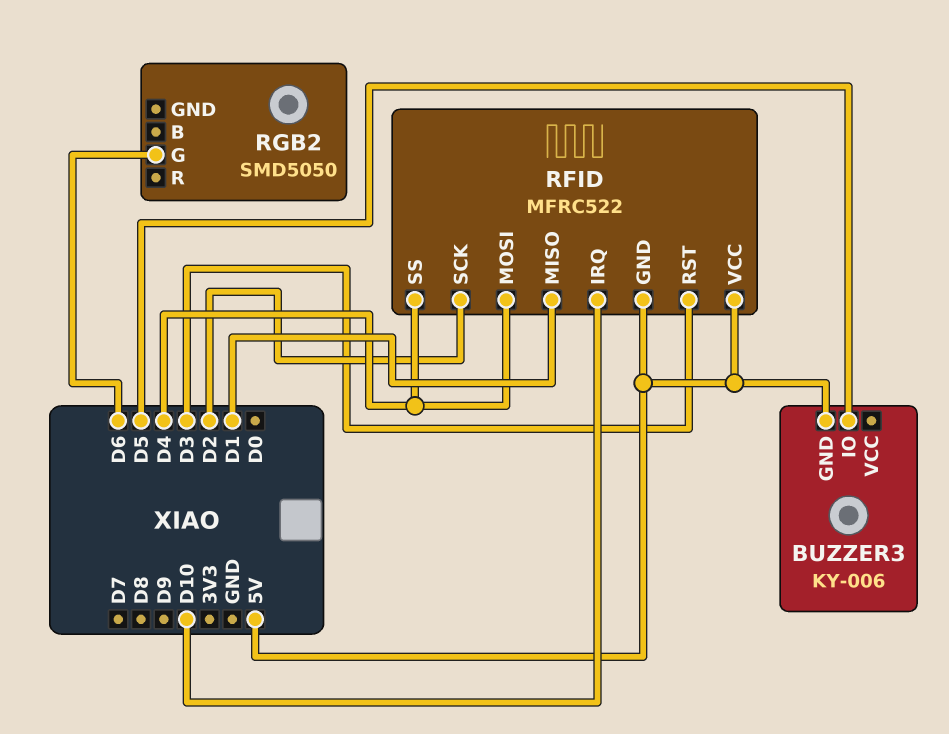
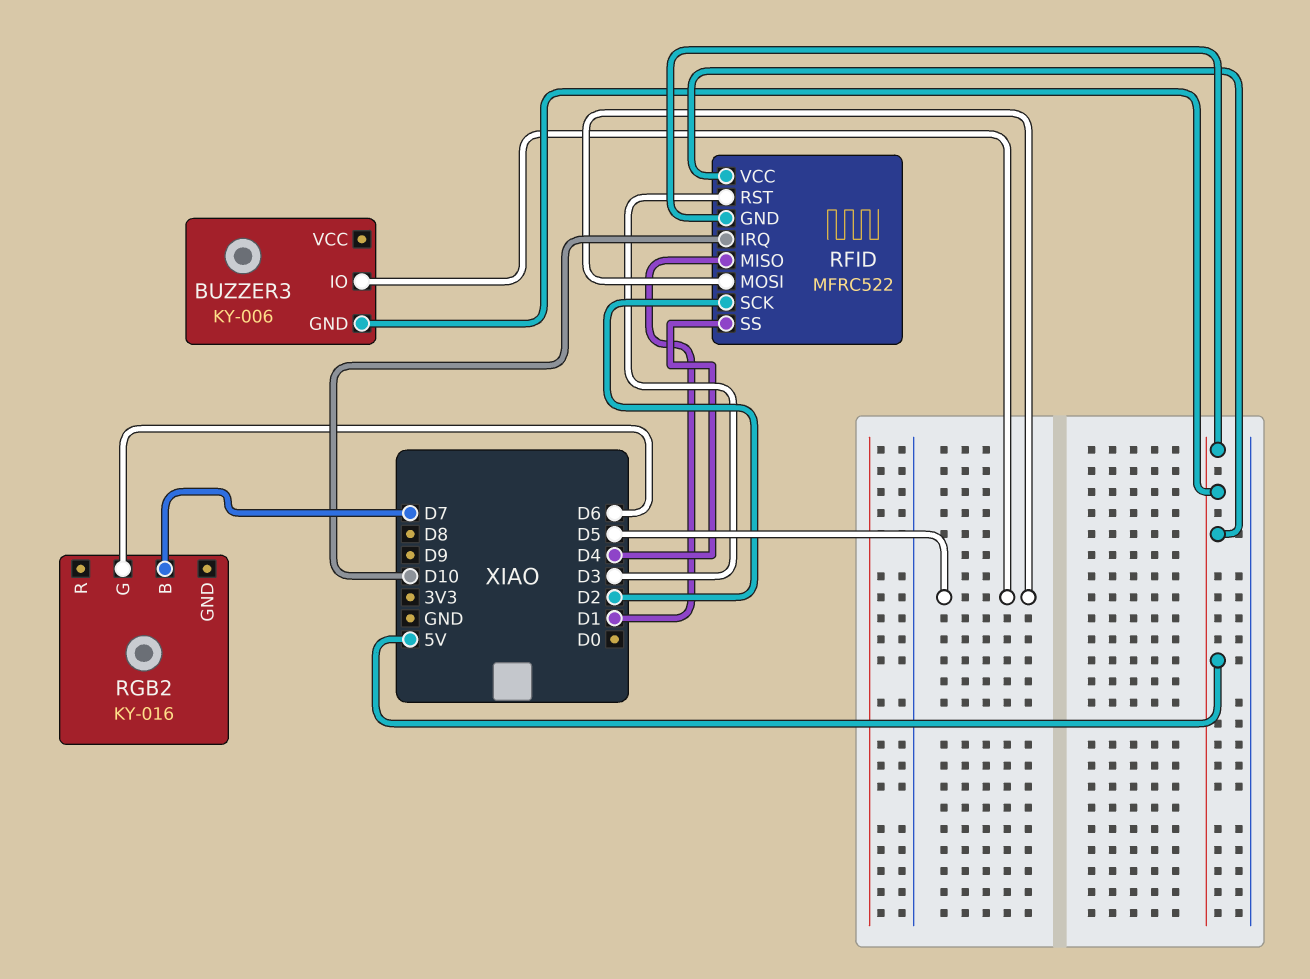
RFID pin MOSI: D4 -> D5
RGB2: SMD5050 -> KY-016
RGB2 pin B: none -> D7

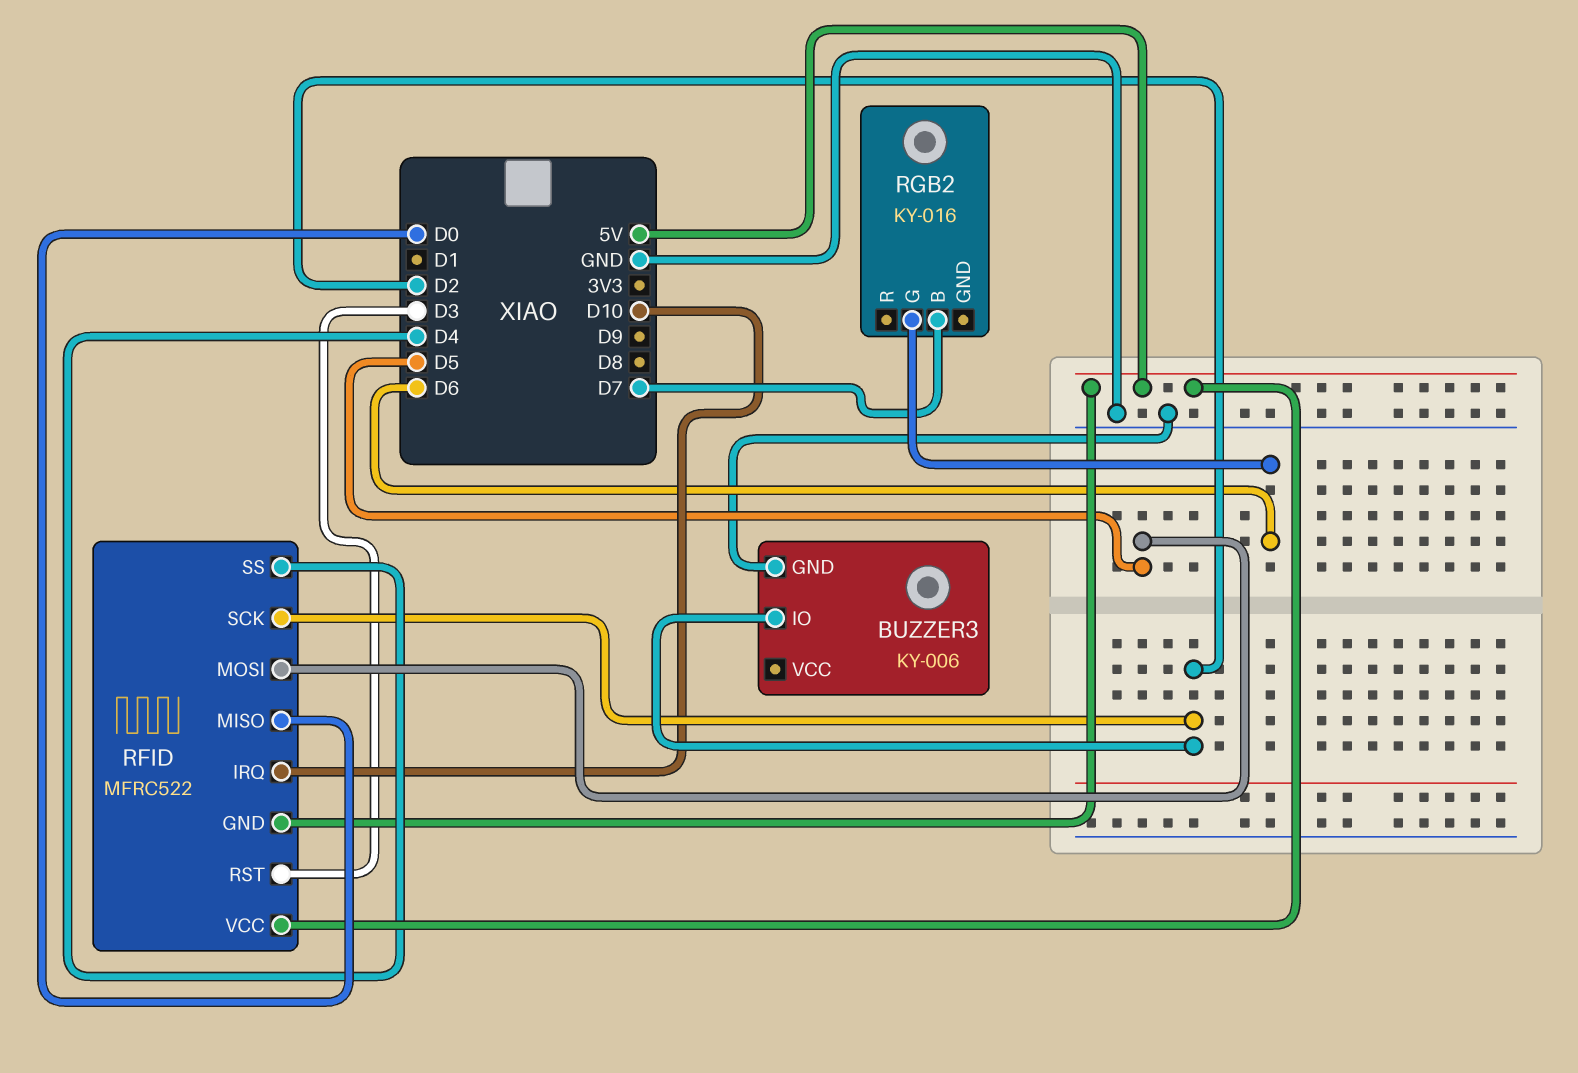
BUZZER3 pin GND: 5V -> GND
BUZZER3 pin IO: D5 -> D2
RFID pin MISO: D1 -> D0

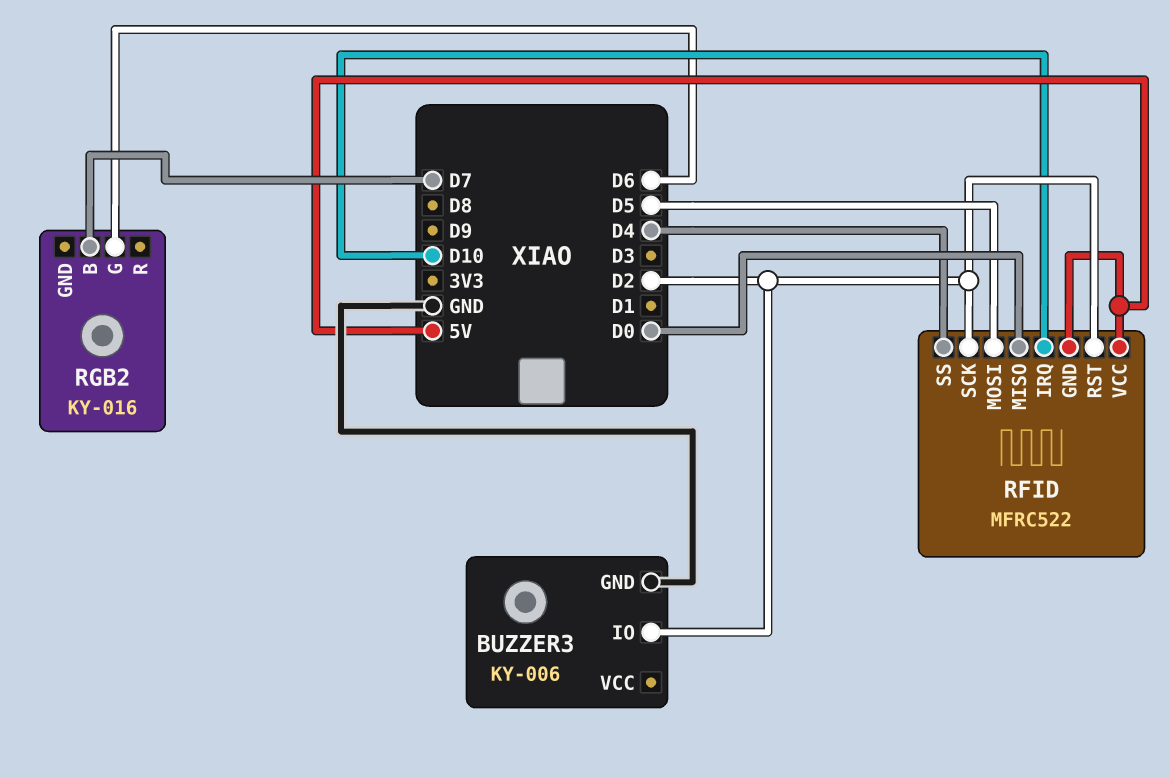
RFID pin RST: D3 -> D2

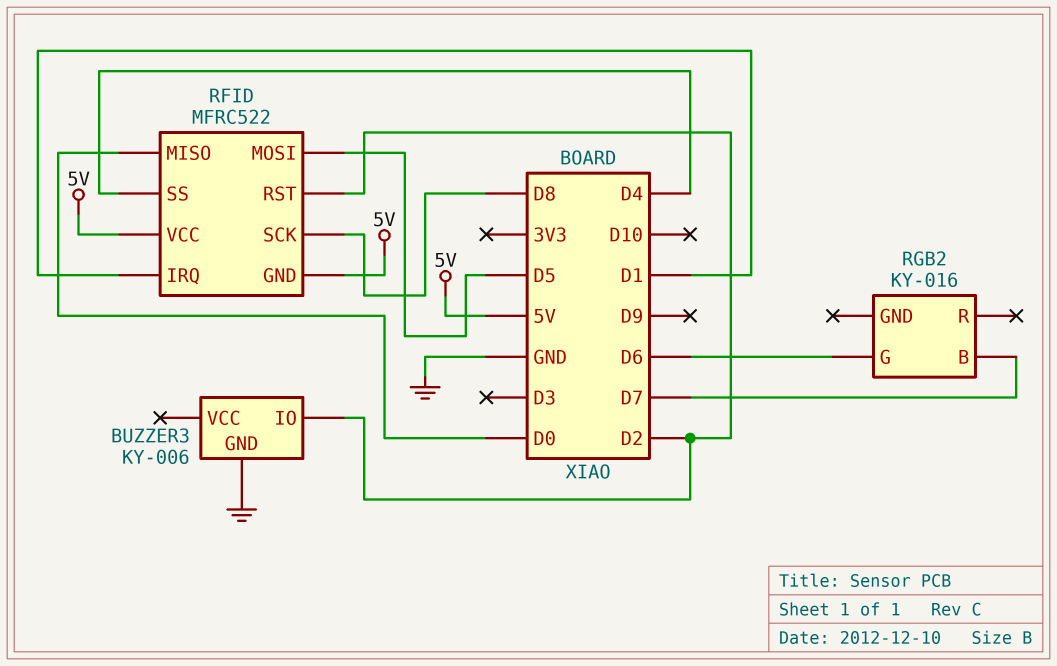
RFID pin IRQ: D10 -> D1
RFID pin SCK: D2 -> D8

